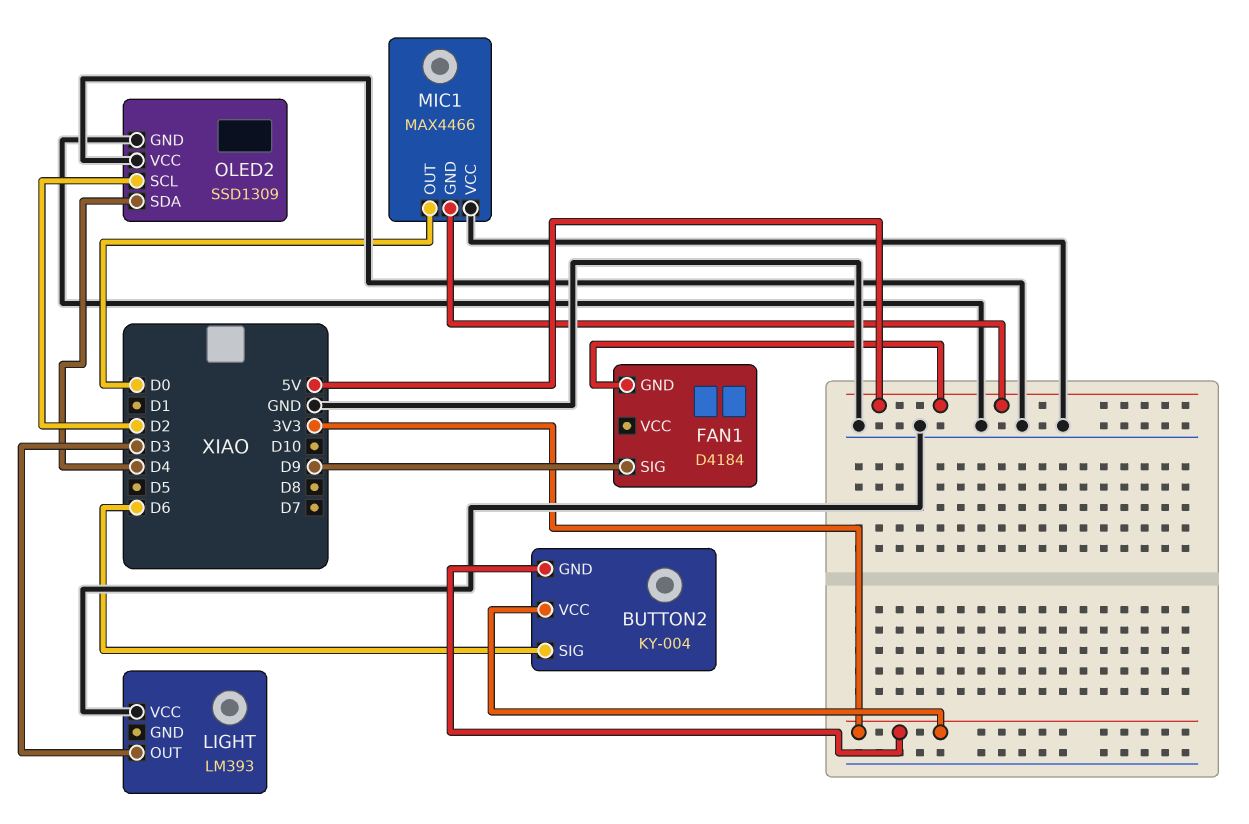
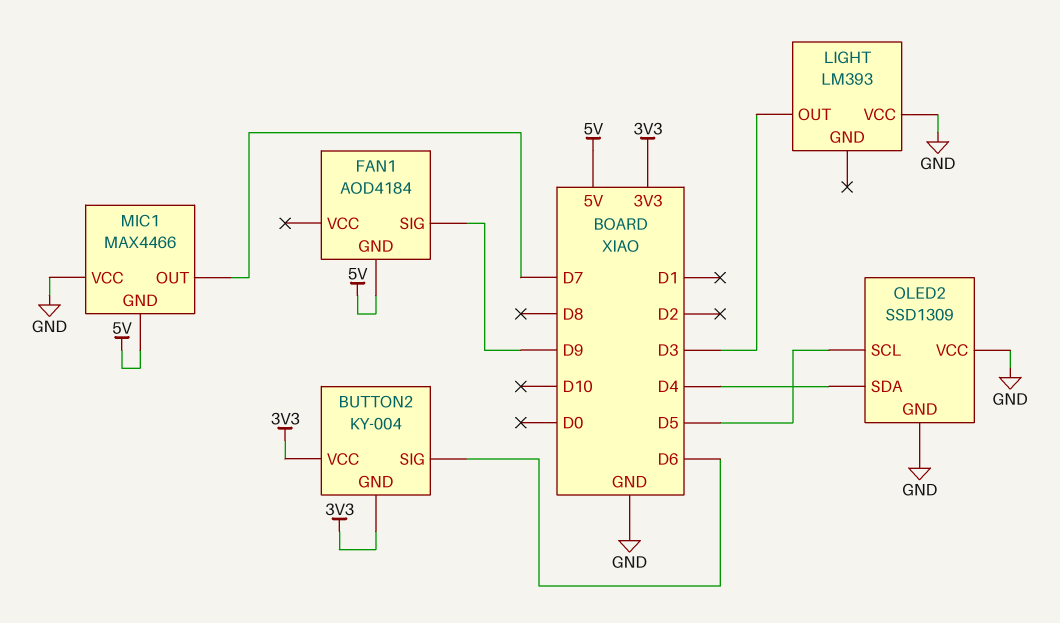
FAN1: D4184 -> AOD4184
MIC1 pin OUT: D0 -> D7
OLED2 pin SCL: D2 -> D5

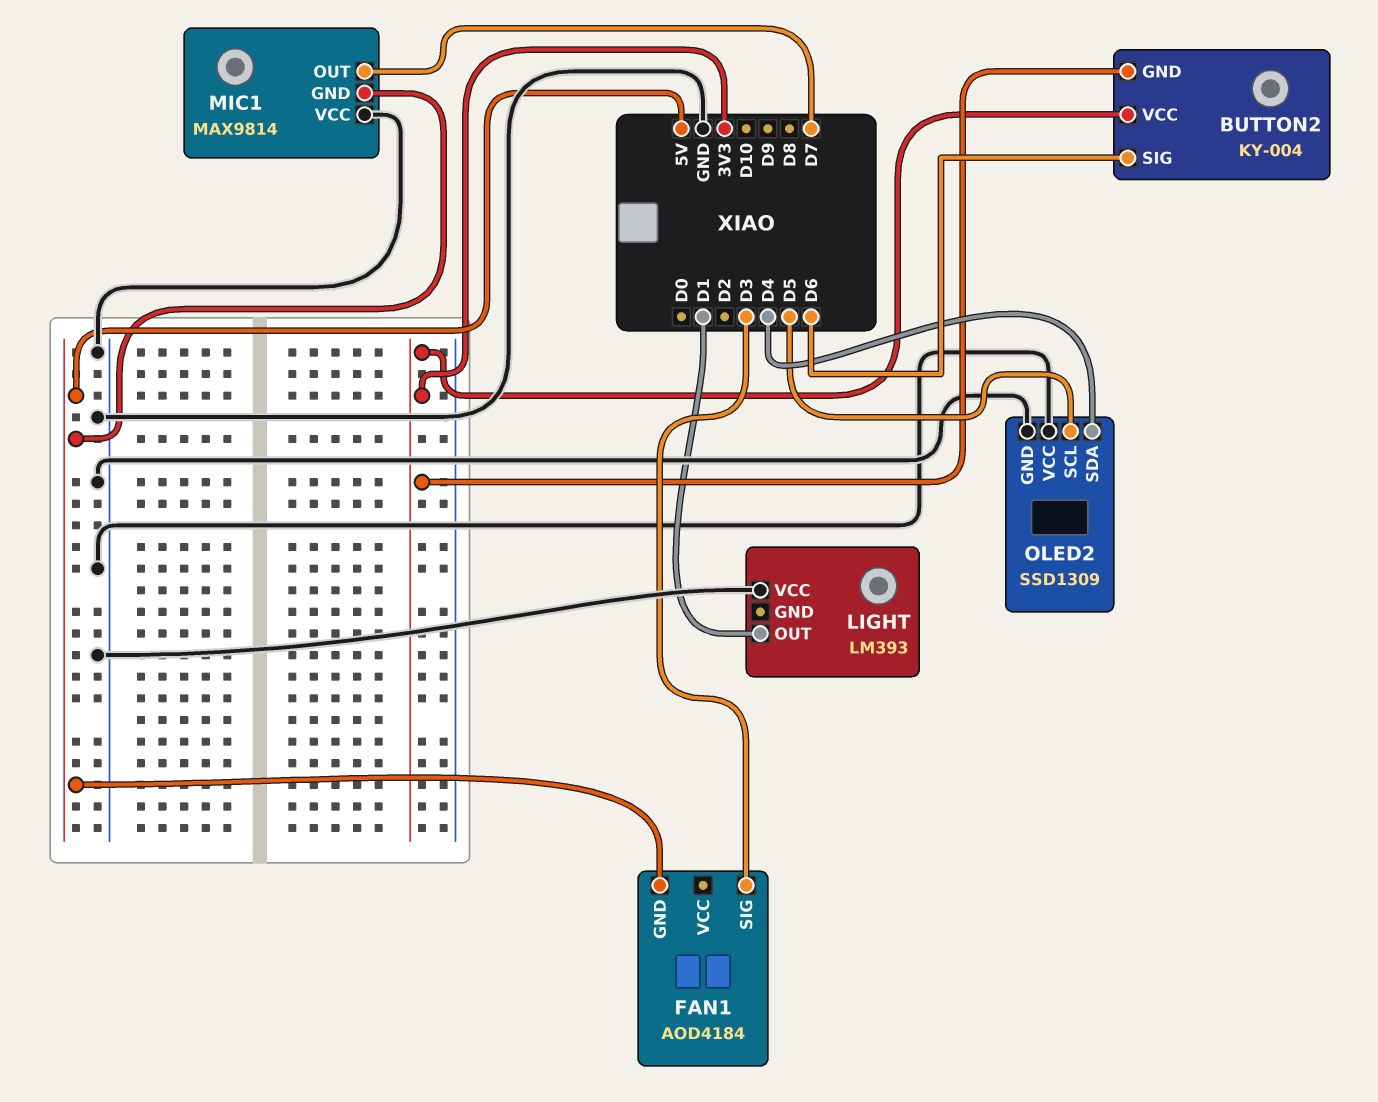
FAN1 pin SIG: D9 -> D3
LIGHT pin OUT: D3 -> D1
MIC1: MAX4466 -> MAX9814

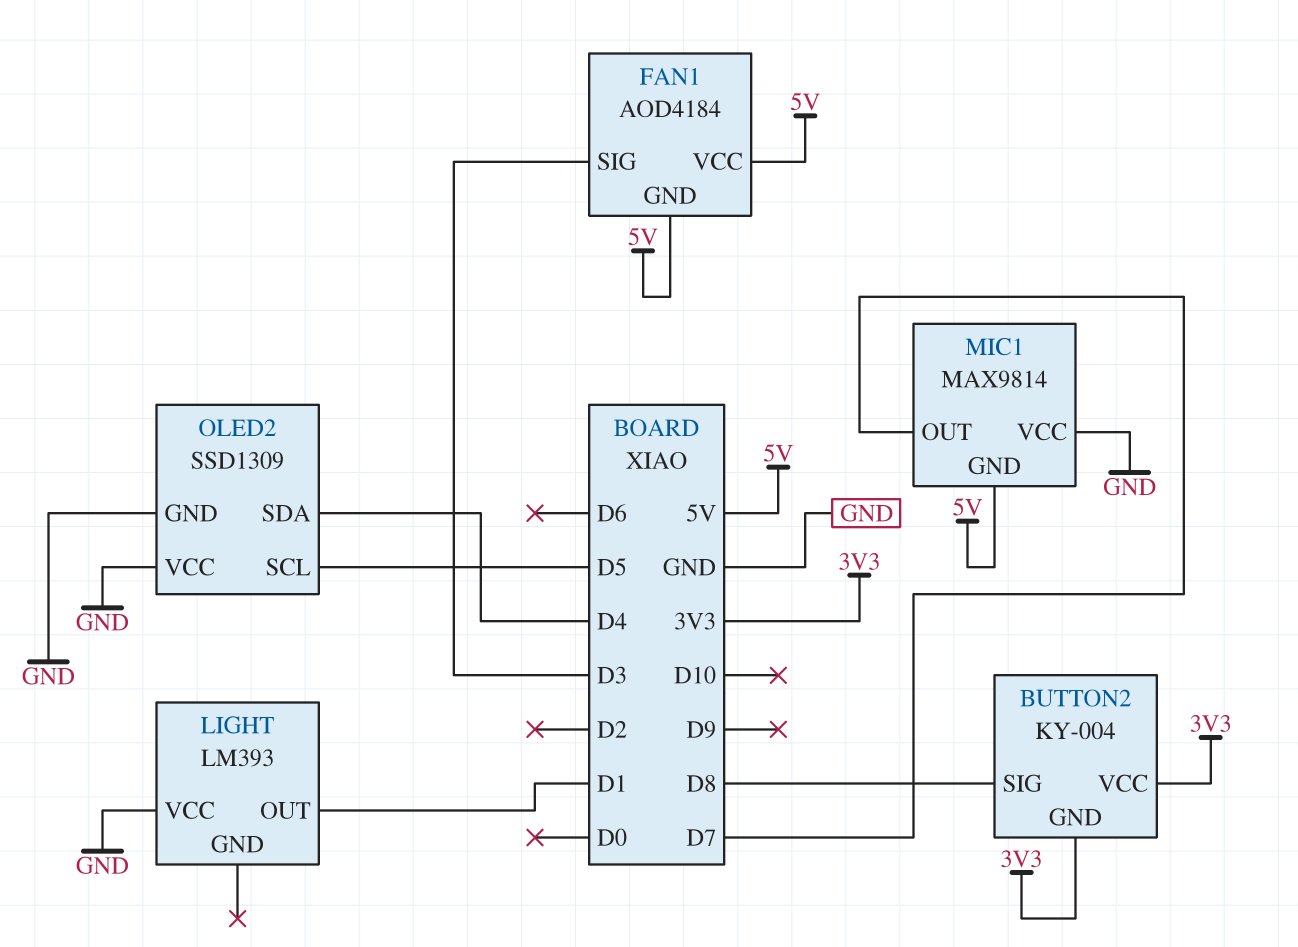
BUTTON2 pin SIG: D6 -> D8
FAN1 pin VCC: none -> 5V

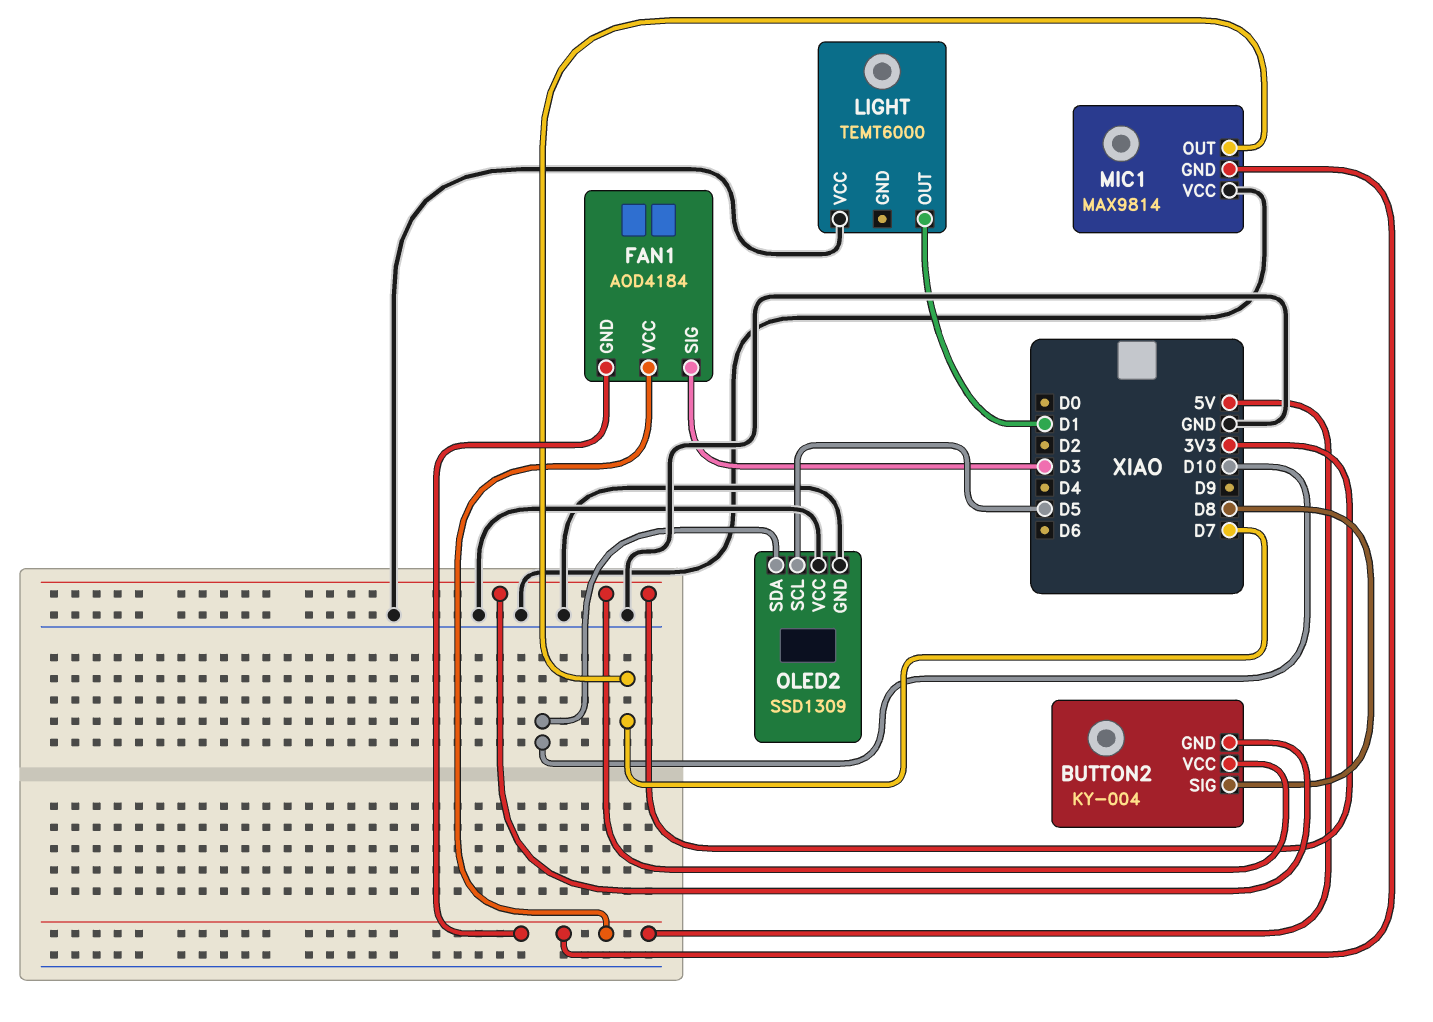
LIGHT: LM393 -> TEMT6000
OLED2 pin SDA: D4 -> D10

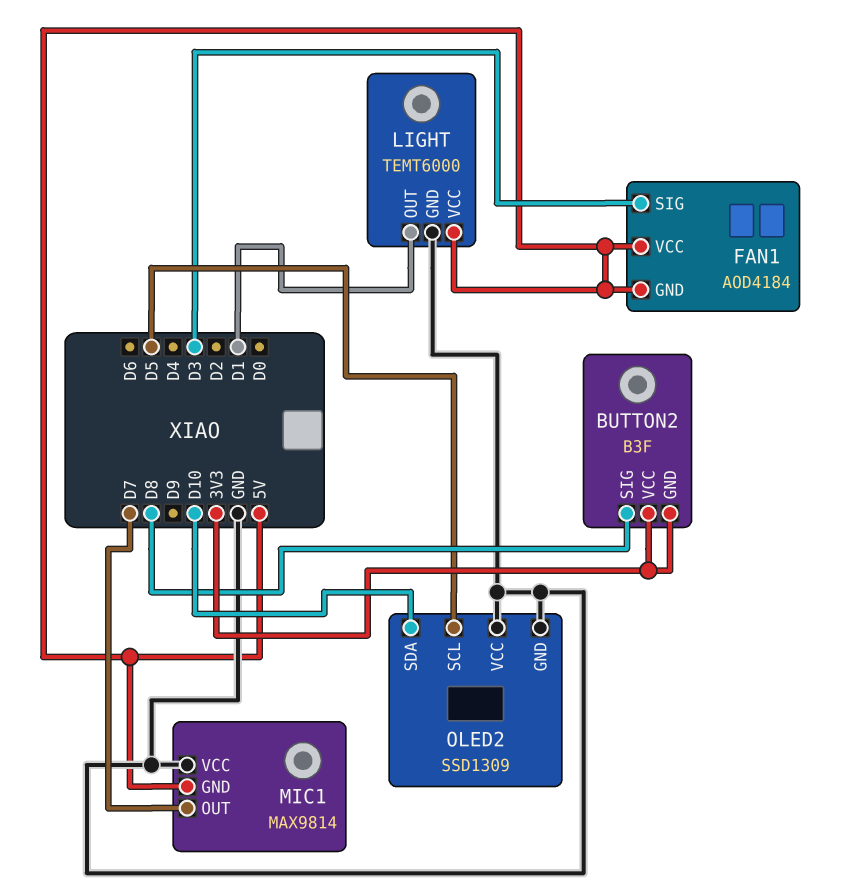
BUTTON2: KY-004 -> B3F
LIGHT pin GND: none -> GND
LIGHT pin VCC: GND -> 5V

